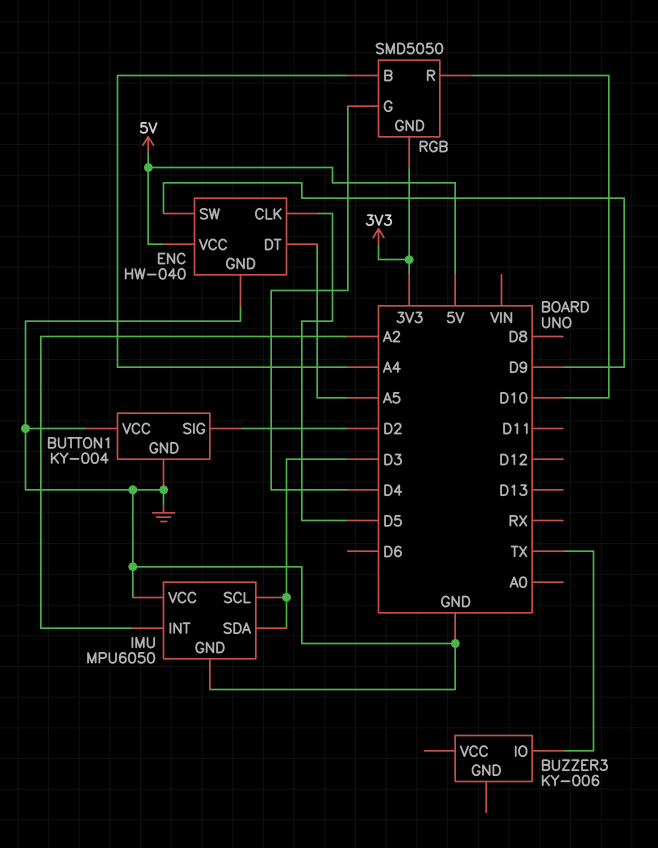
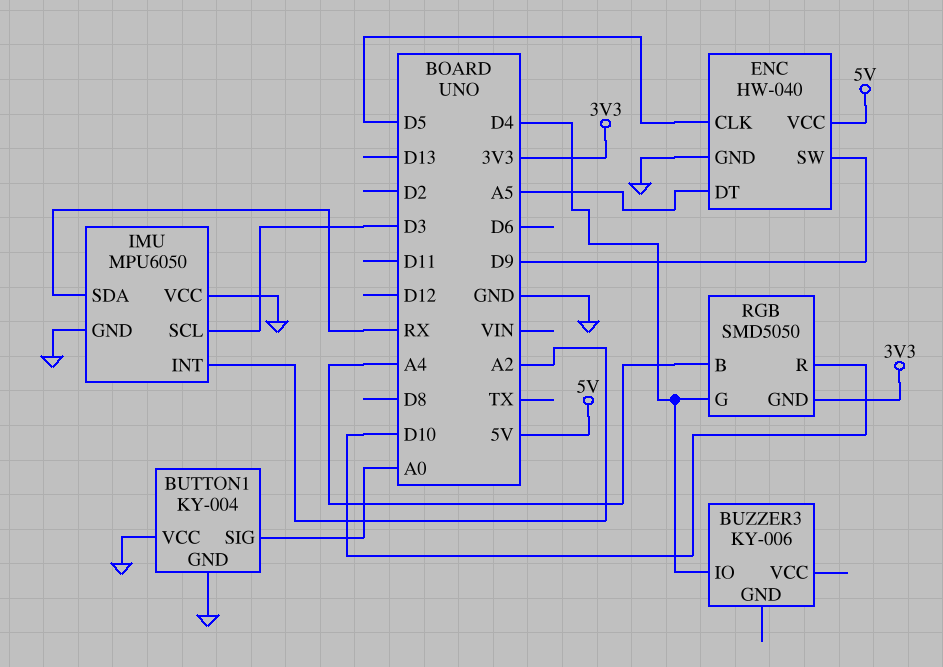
BUTTON1 pin SIG: D2 -> A0
BUZZER3 pin IO: TX -> D4
IMU pin SDA: D3 -> RX

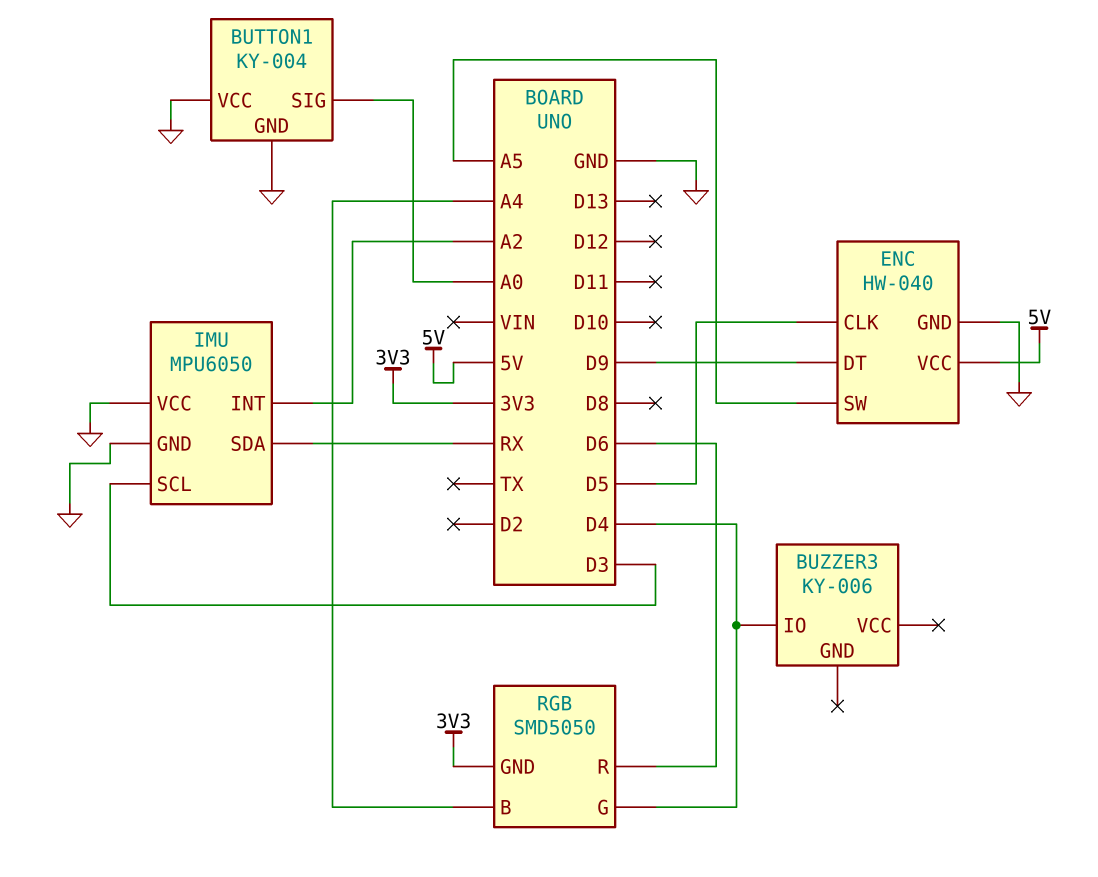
ENC pin DT: A5 -> D9
ENC pin SW: D9 -> A5
RGB pin R: D10 -> D6

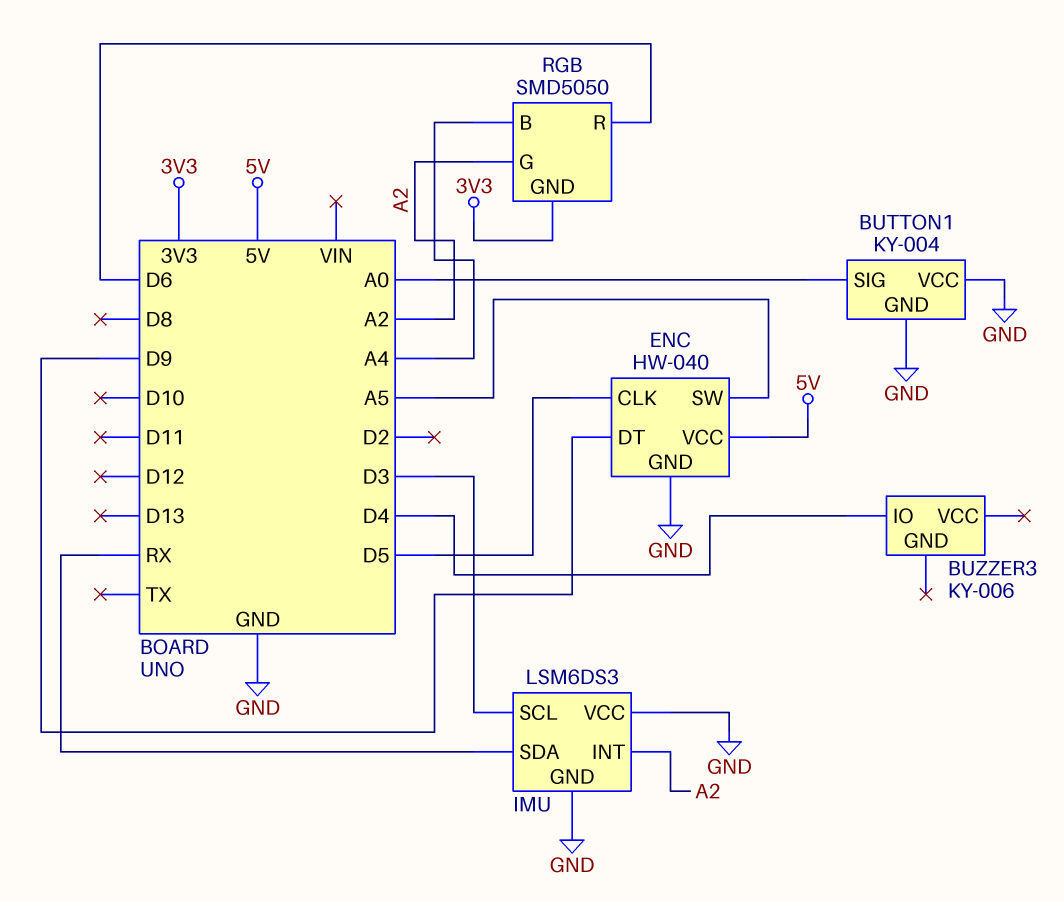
IMU: MPU6050 -> LSM6DS3
RGB pin G: D4 -> A2

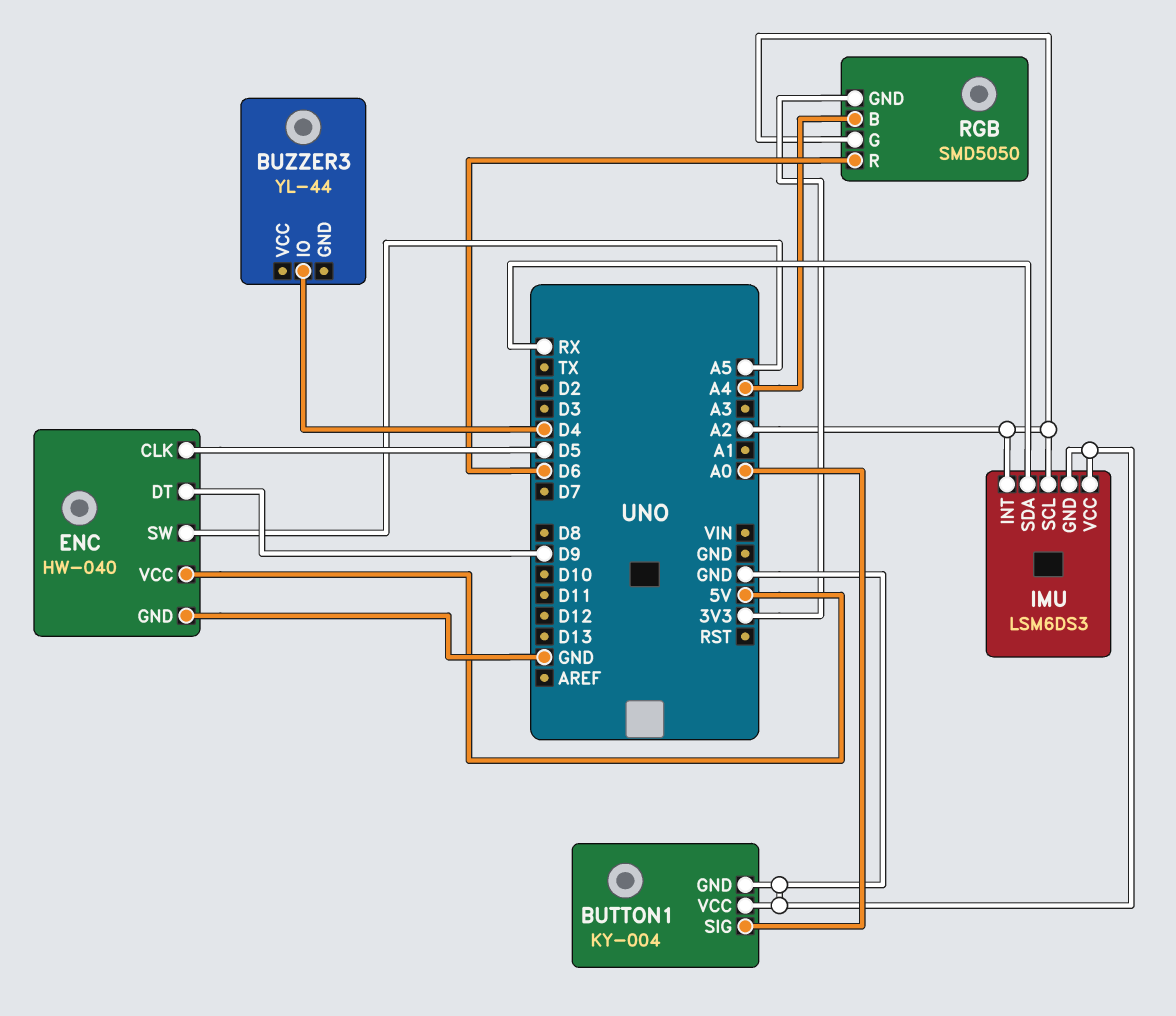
BUZZER3: KY-006 -> YL-44
IMU pin SCL: D3 -> A2

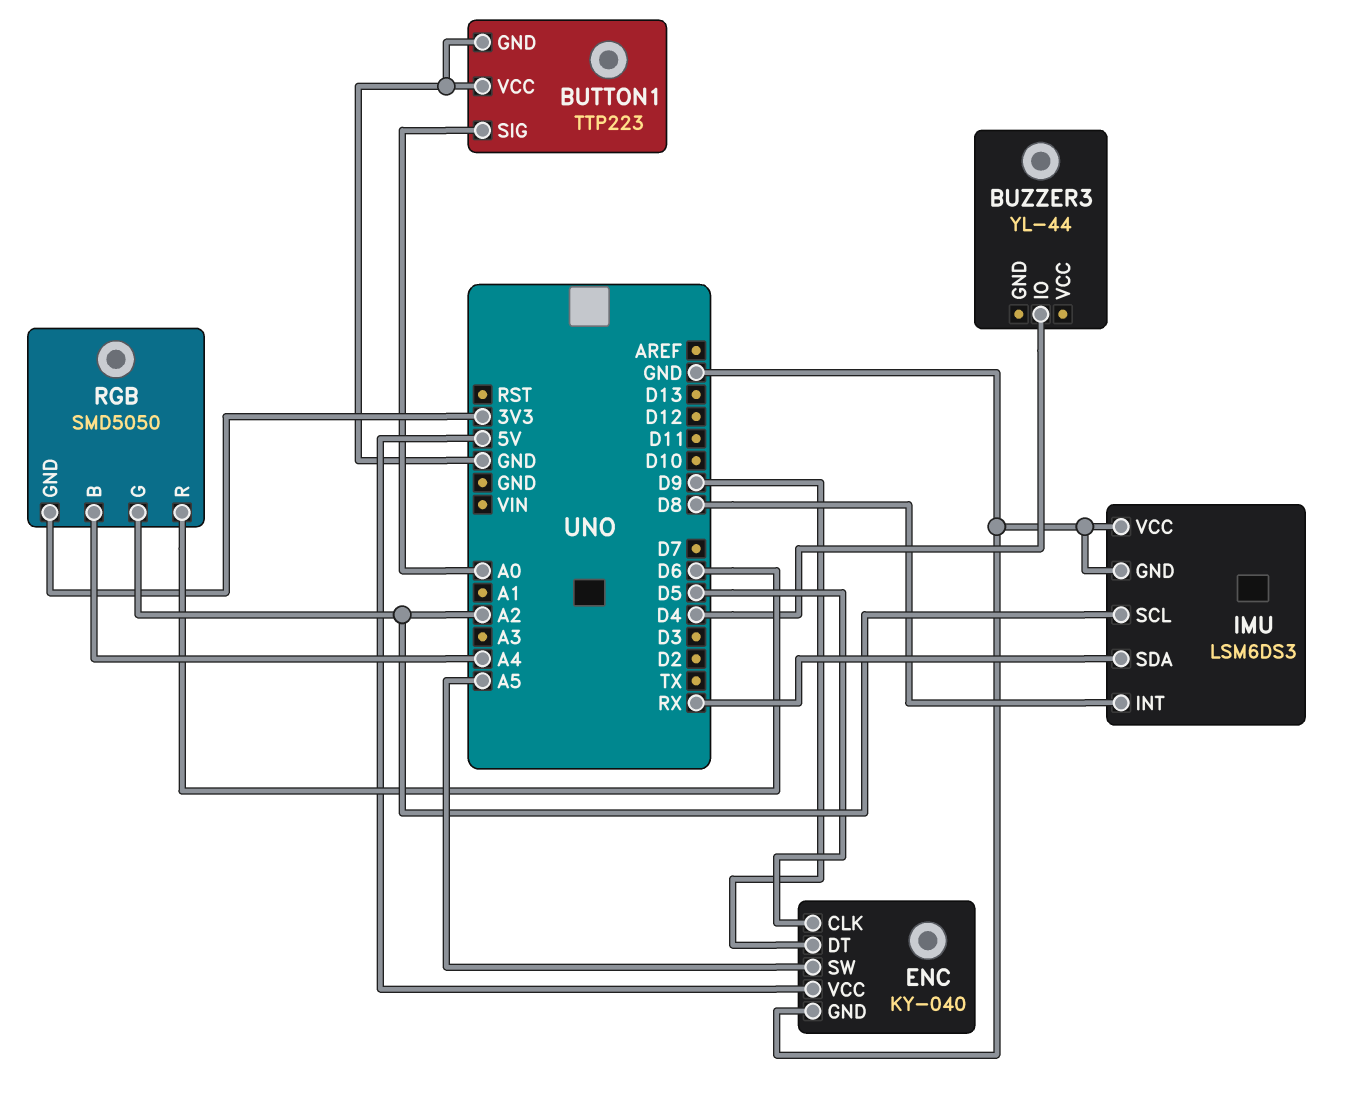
BUTTON1: KY-004 -> TTP223
ENC: HW-040 -> KY-040
IMU pin INT: A2 -> D8

